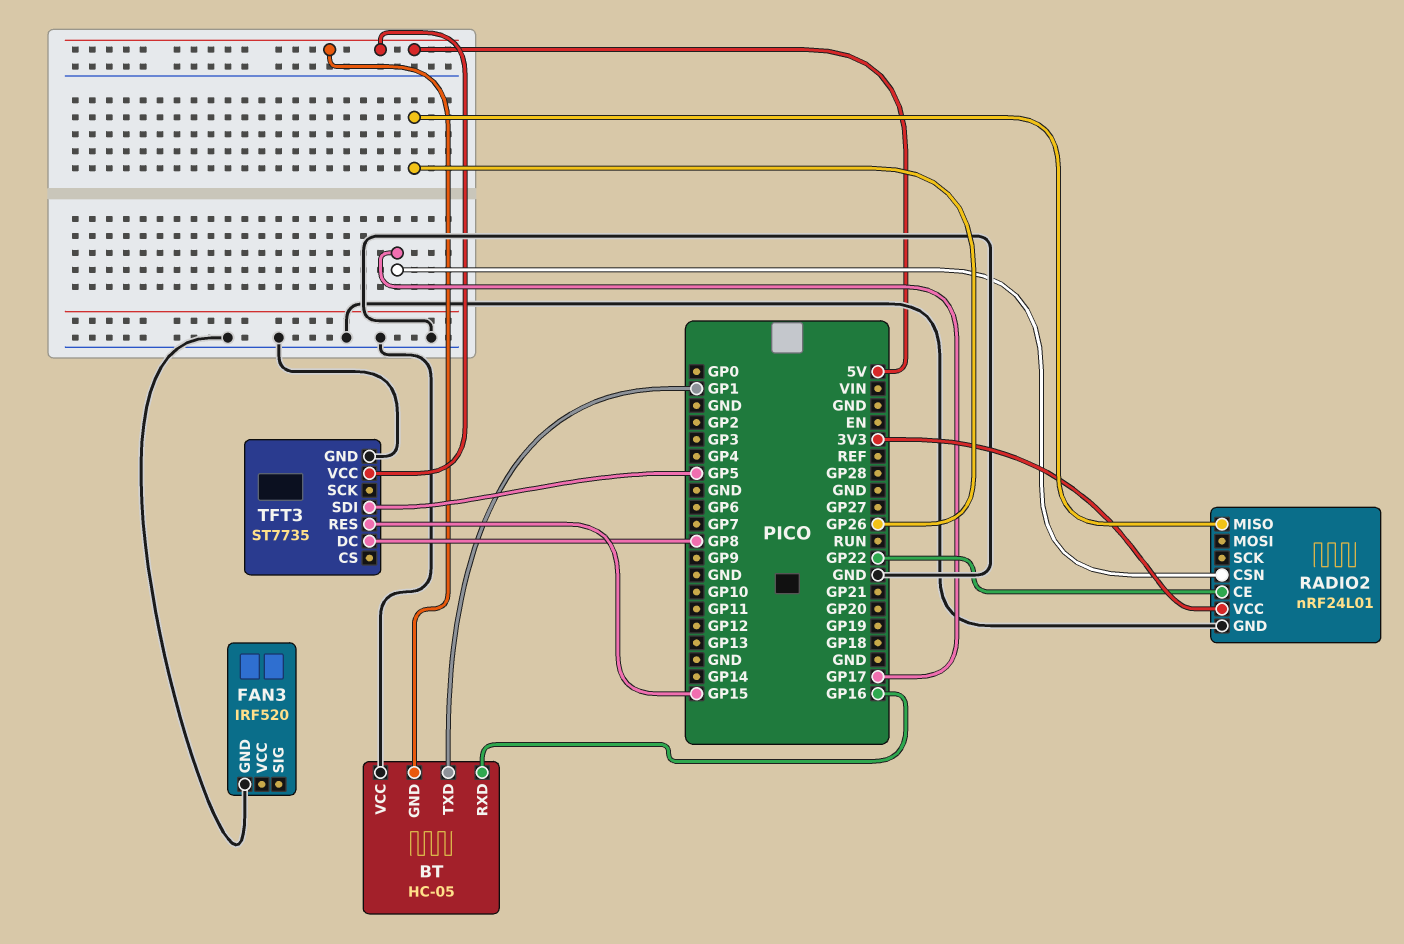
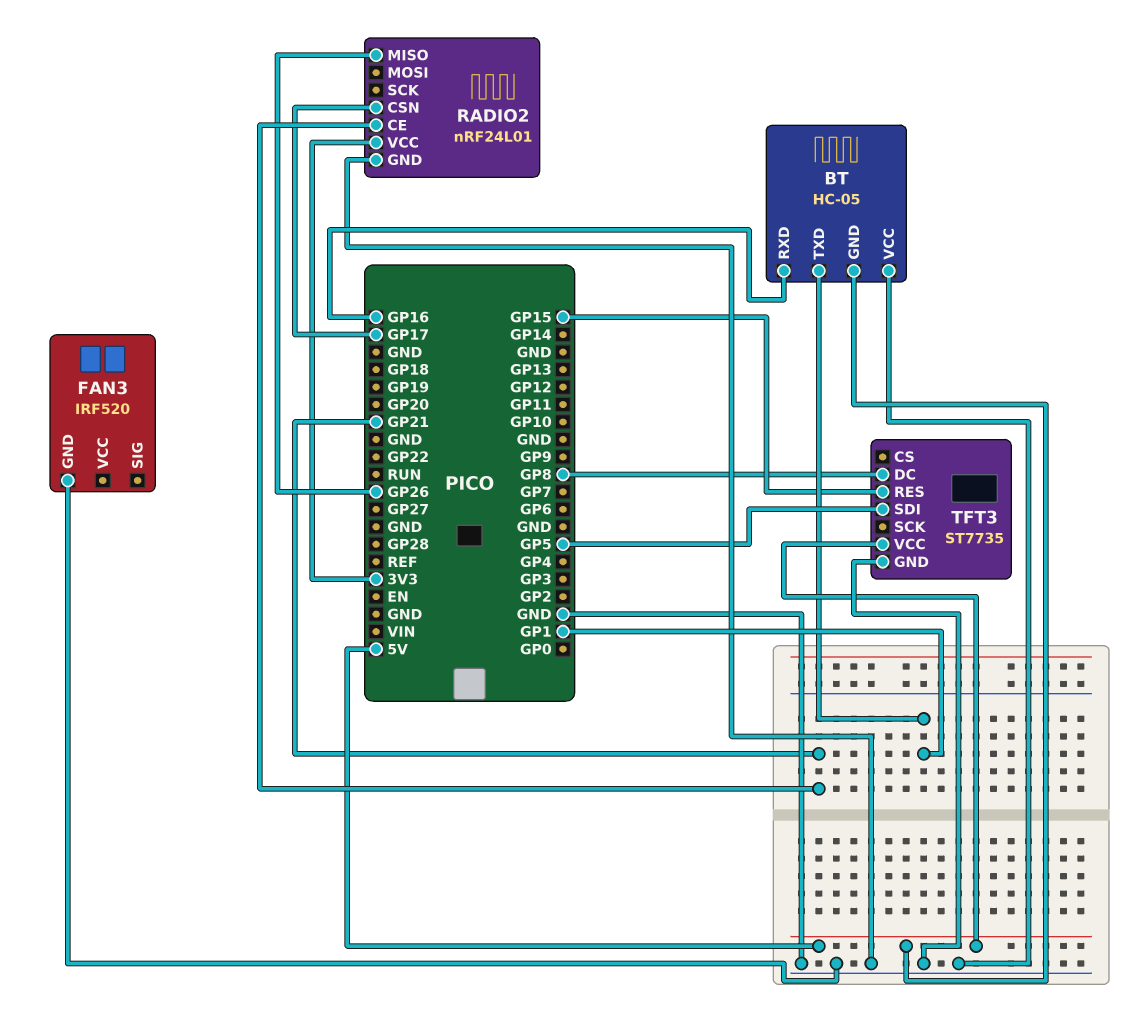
RADIO2 pin CE: GP22 -> GP21

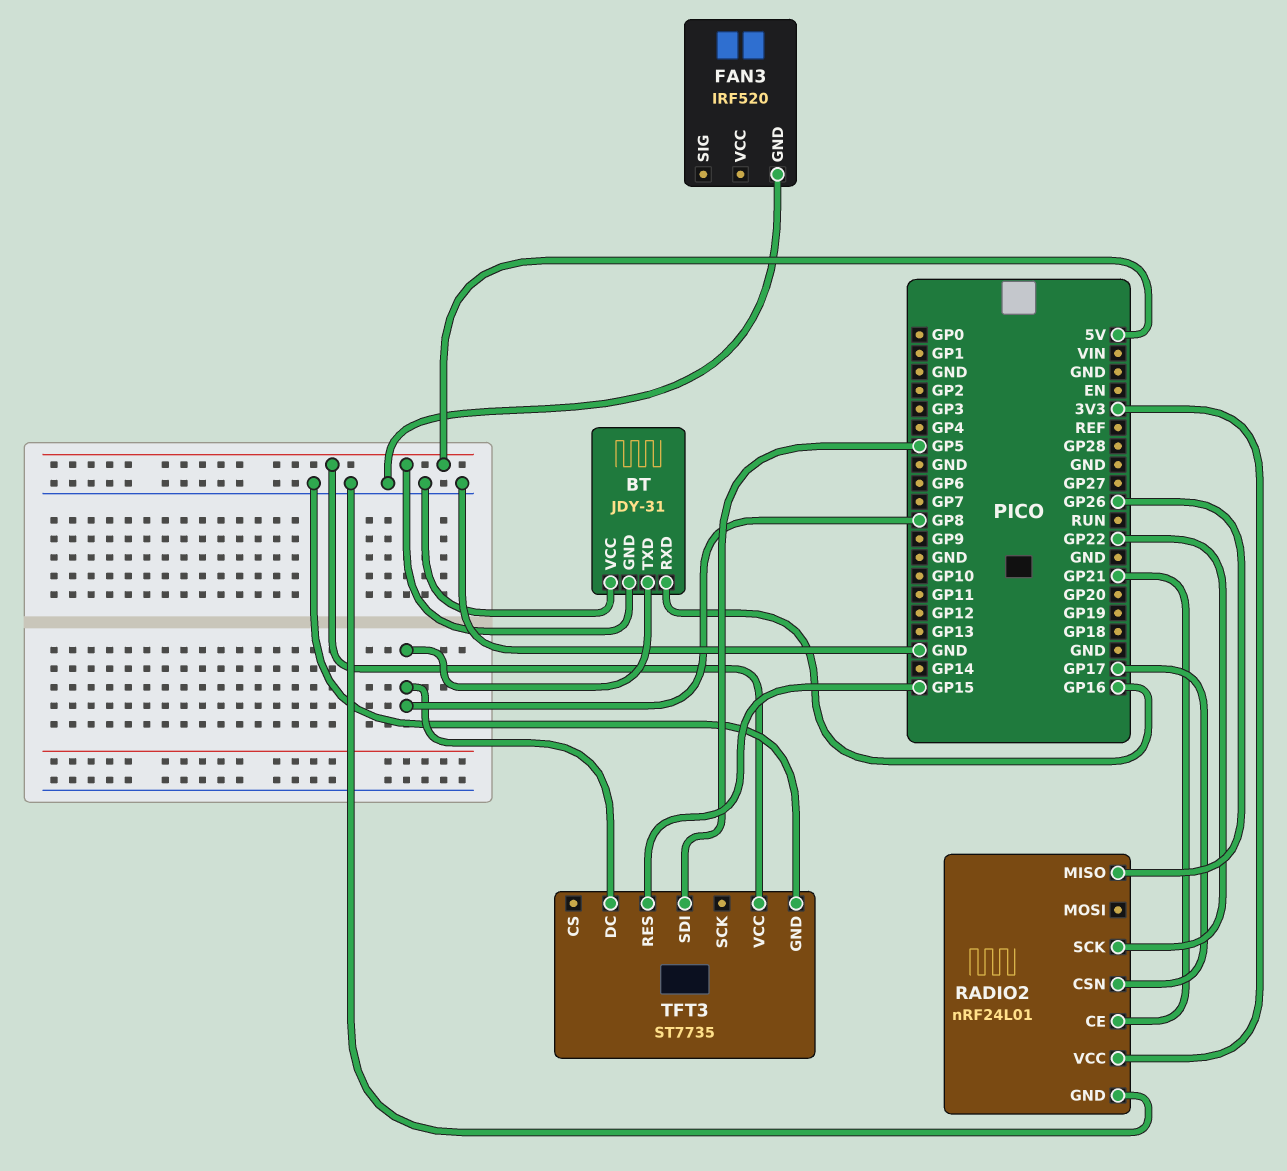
BT: HC-05 -> JDY-31
BT pin TXD: GP1 -> GP8
RADIO2 pin SCK: none -> GP22

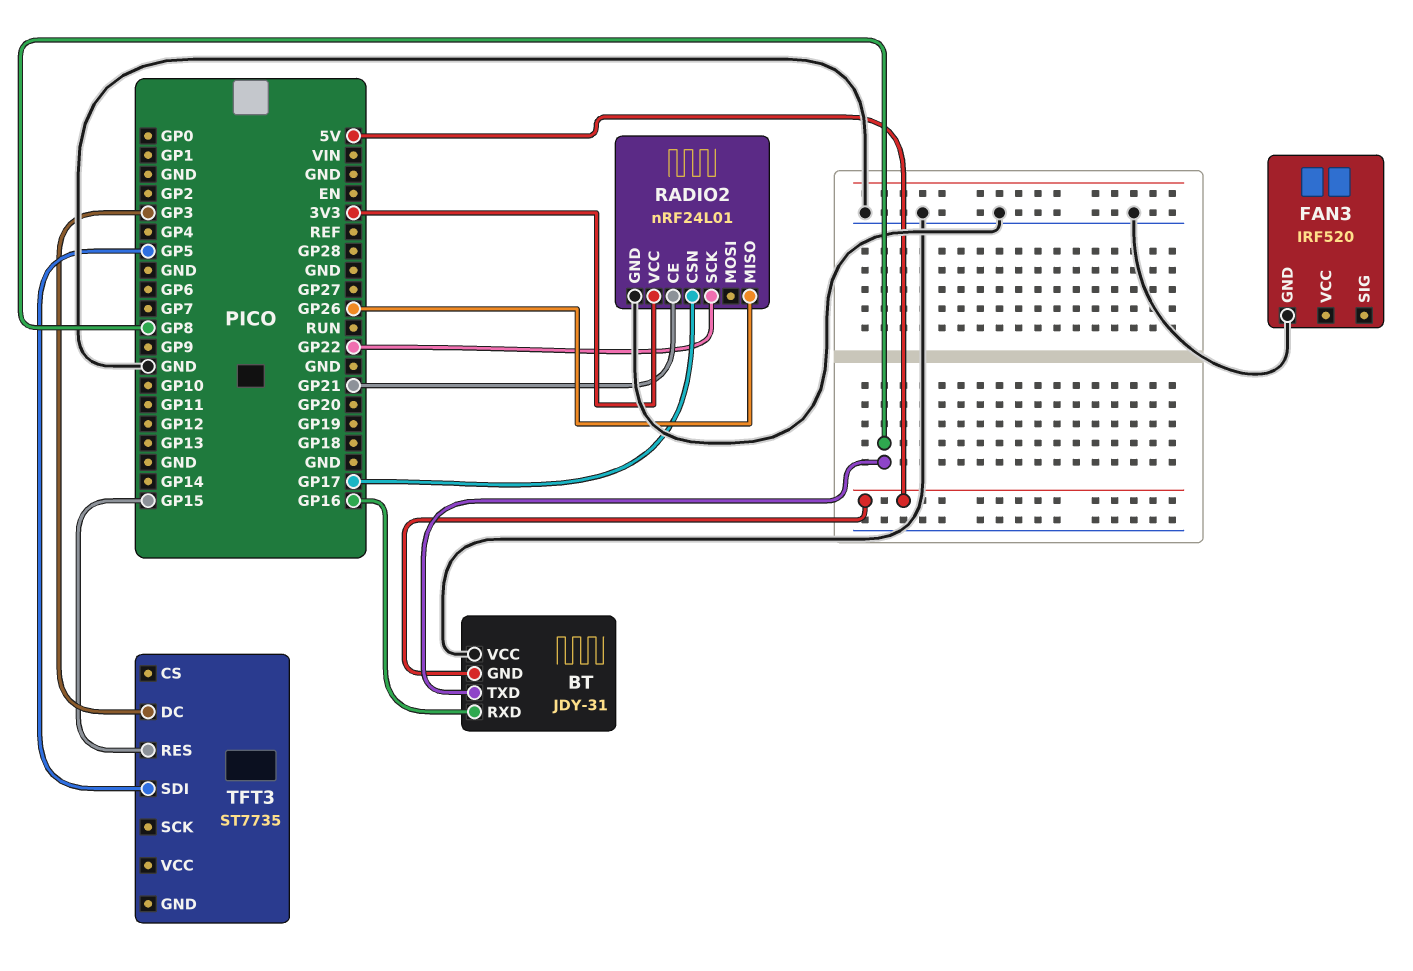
TFT3 pin DC: GP8 -> GP3
TFT3 pin GND: GND -> none
TFT3 pin VCC: 5V -> none

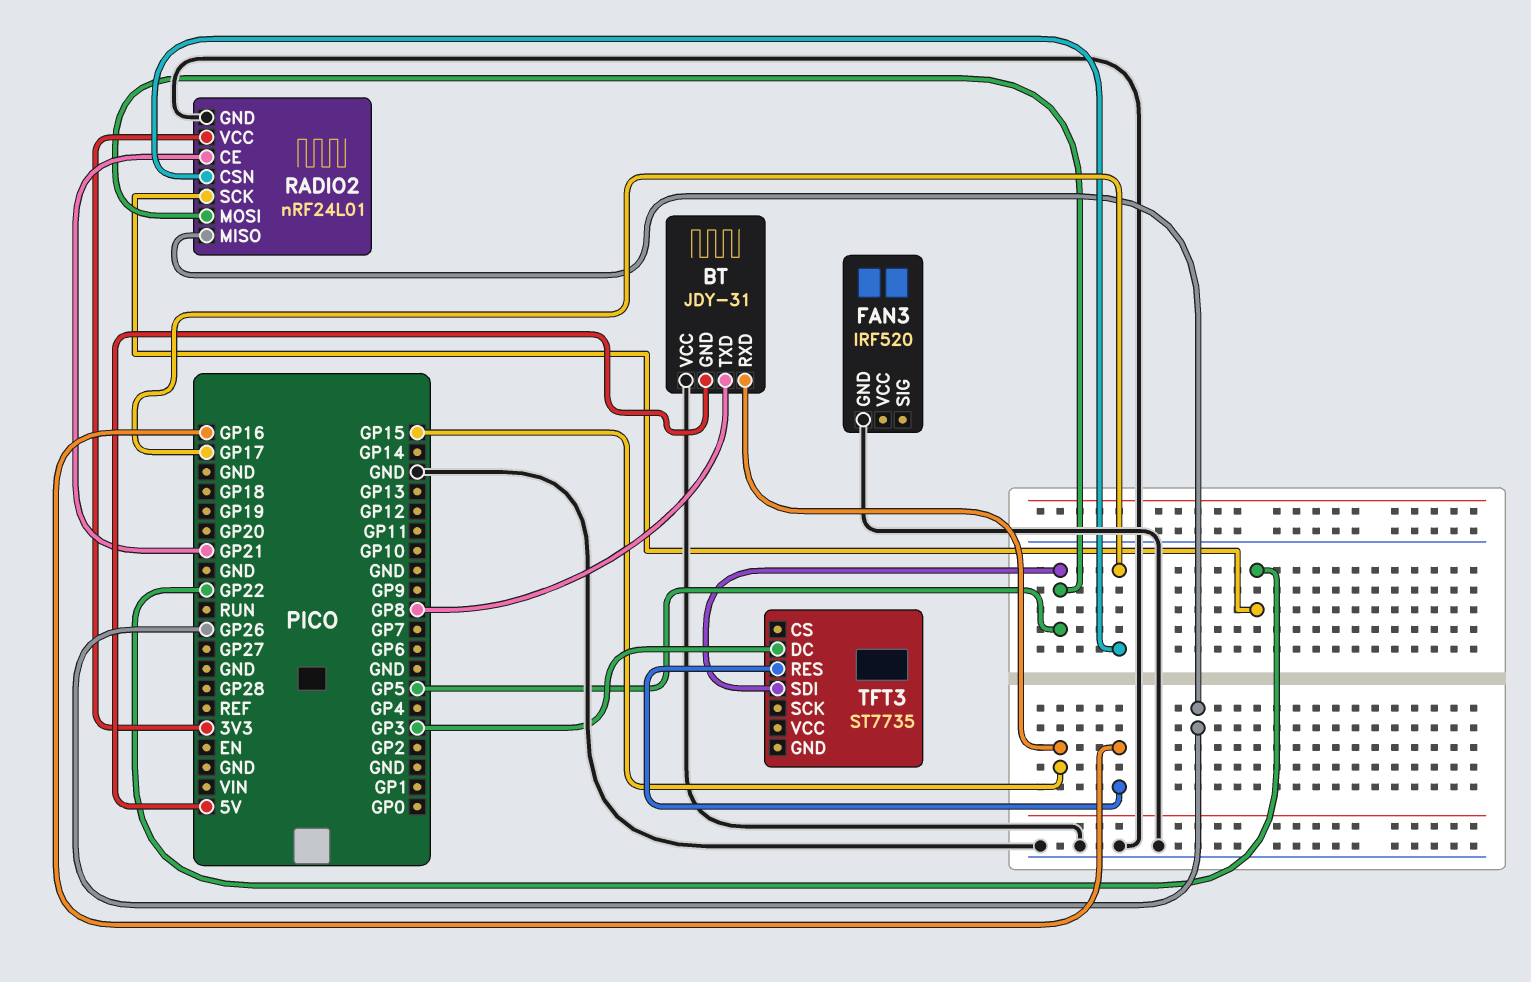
BT pin RXD: GP16 -> GP15
RADIO2 pin MOSI: none -> GP5
TFT3 pin RES: GP15 -> GP16

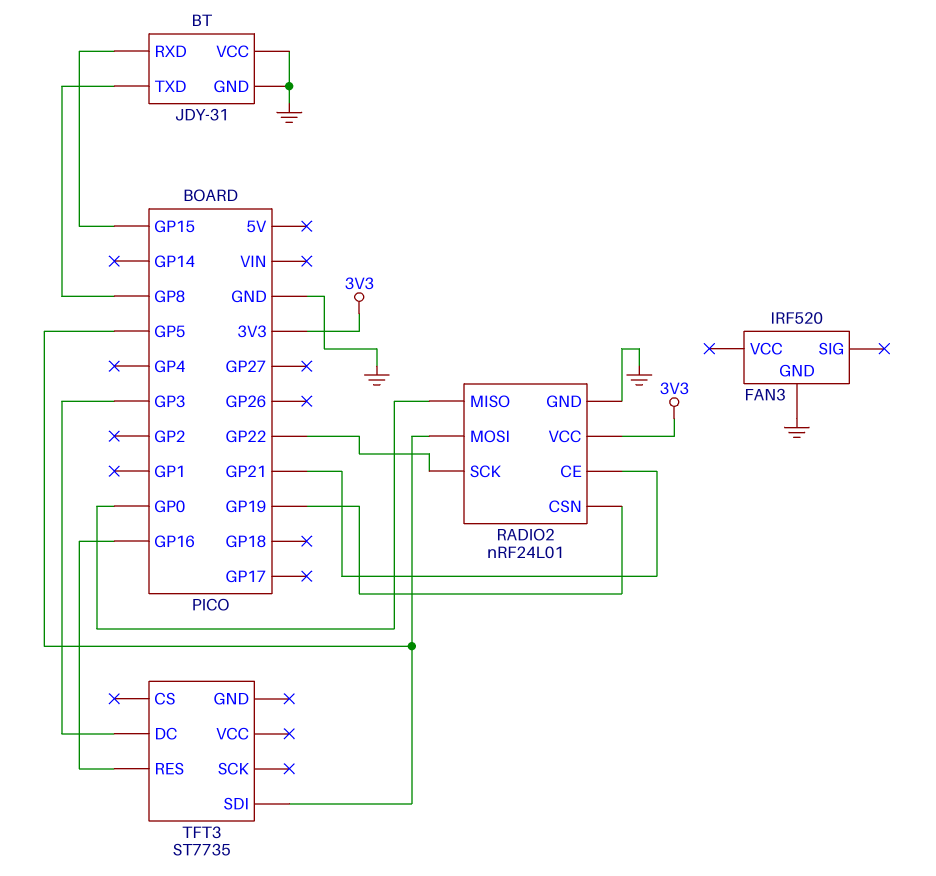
BT pin GND: 5V -> GND
RADIO2 pin CSN: GP17 -> GP19
RADIO2 pin MISO: GP26 -> GP0

